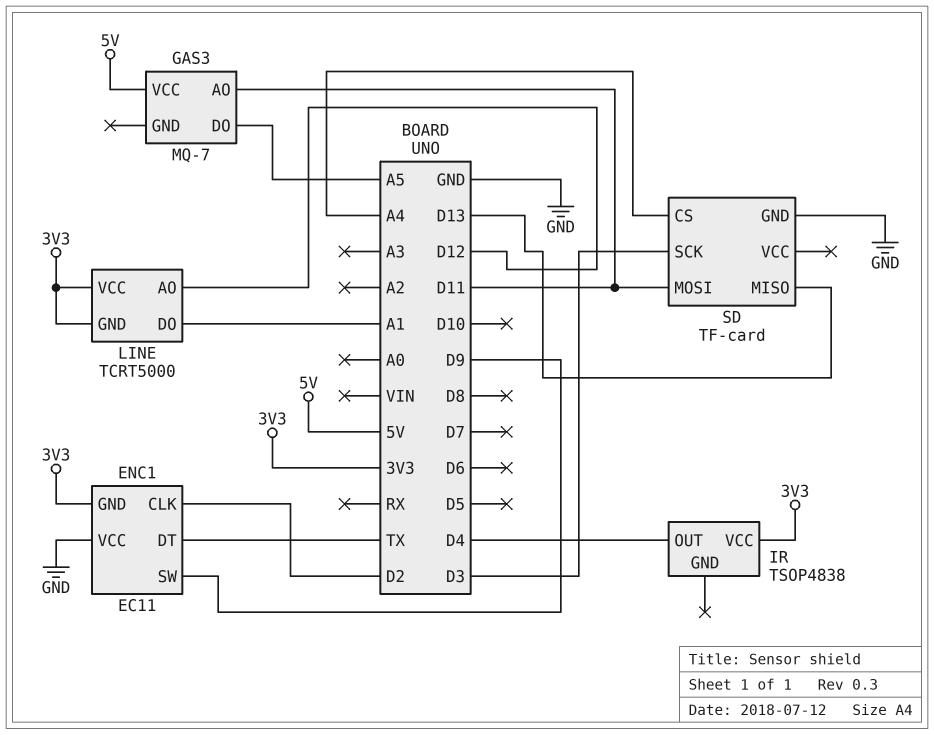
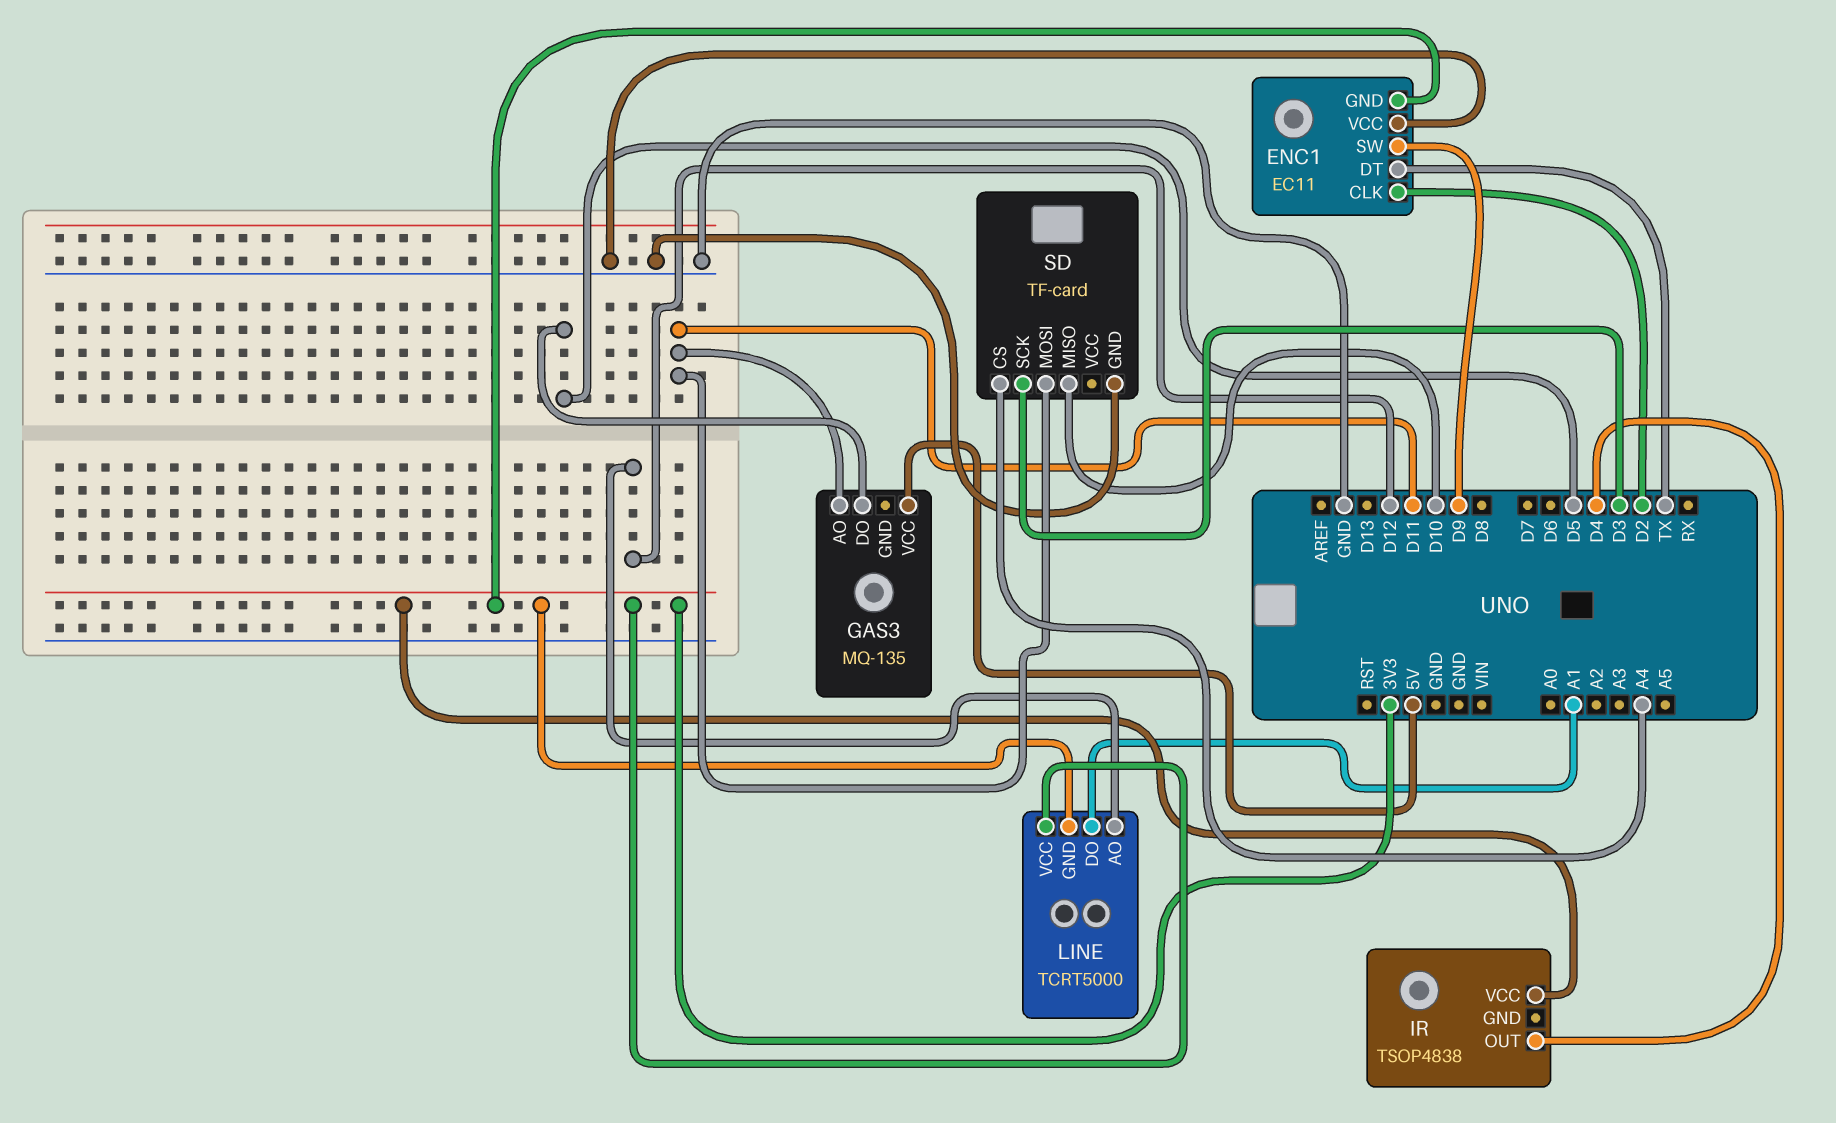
GAS3: MQ-7 -> MQ-135
GAS3 pin DO: A5 -> D5
SD pin MISO: D13 -> D10

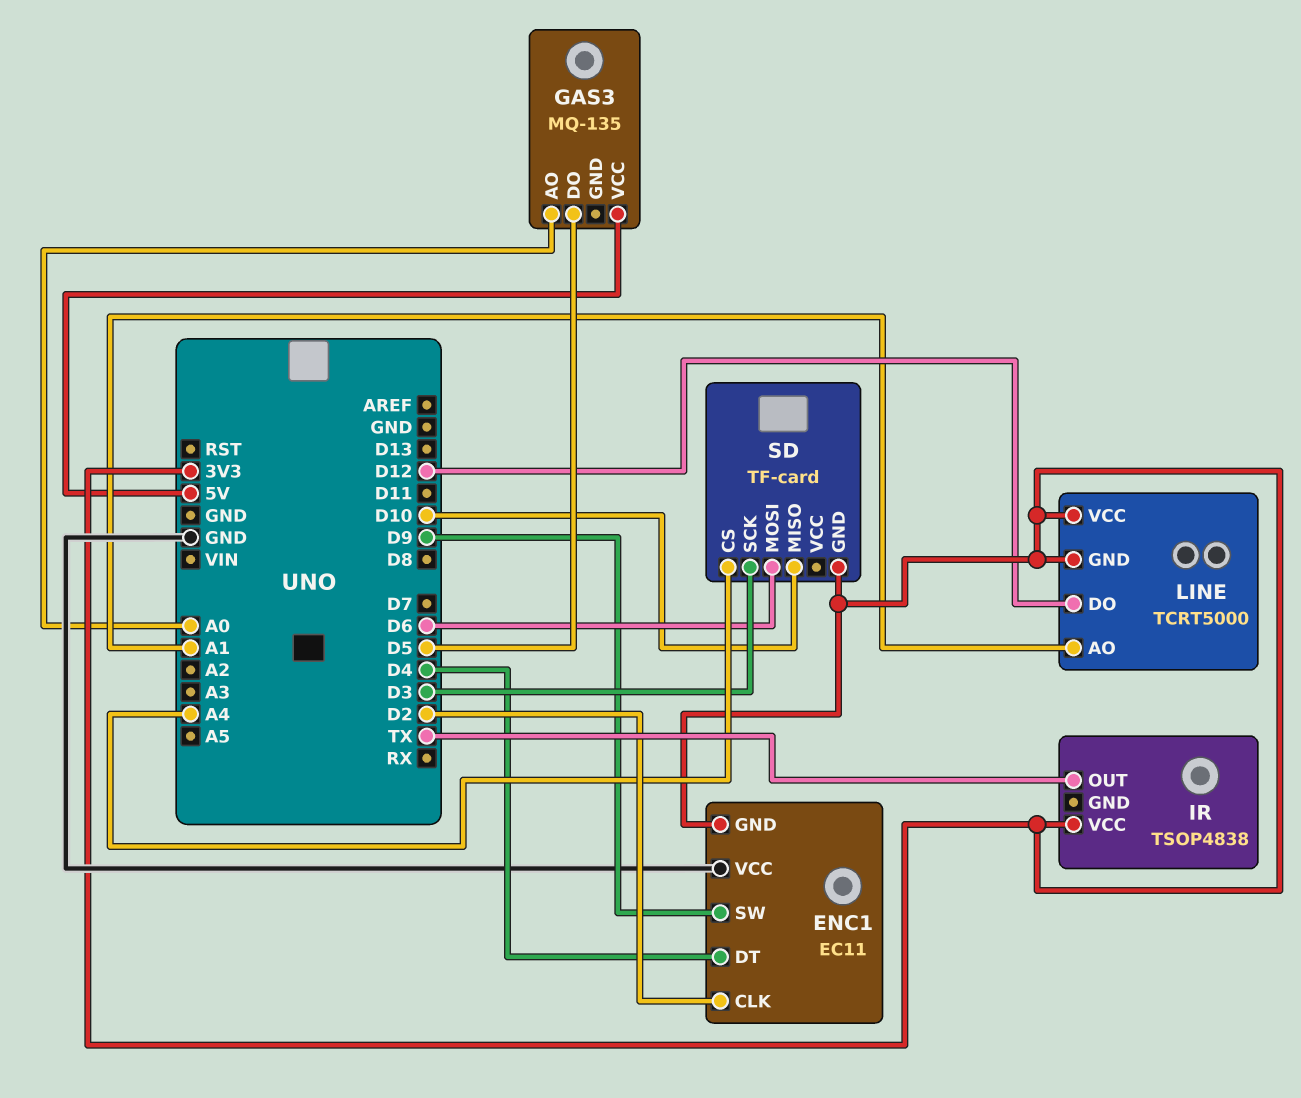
ENC1 pin DT: TX -> D4
GAS3 pin AO: D11 -> A0
IR pin OUT: D4 -> TX
LINE pin AO: D12 -> A1
LINE pin DO: A1 -> D12
SD pin GND: GND -> 3V3
SD pin MOSI: D11 -> D6

